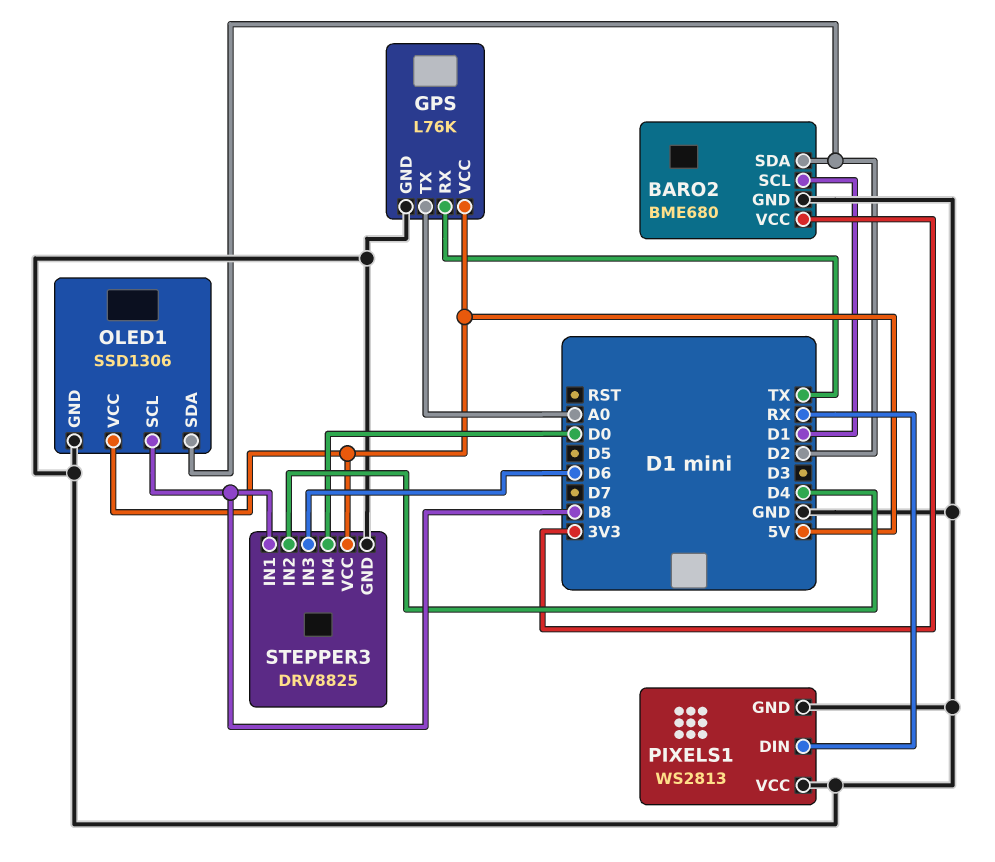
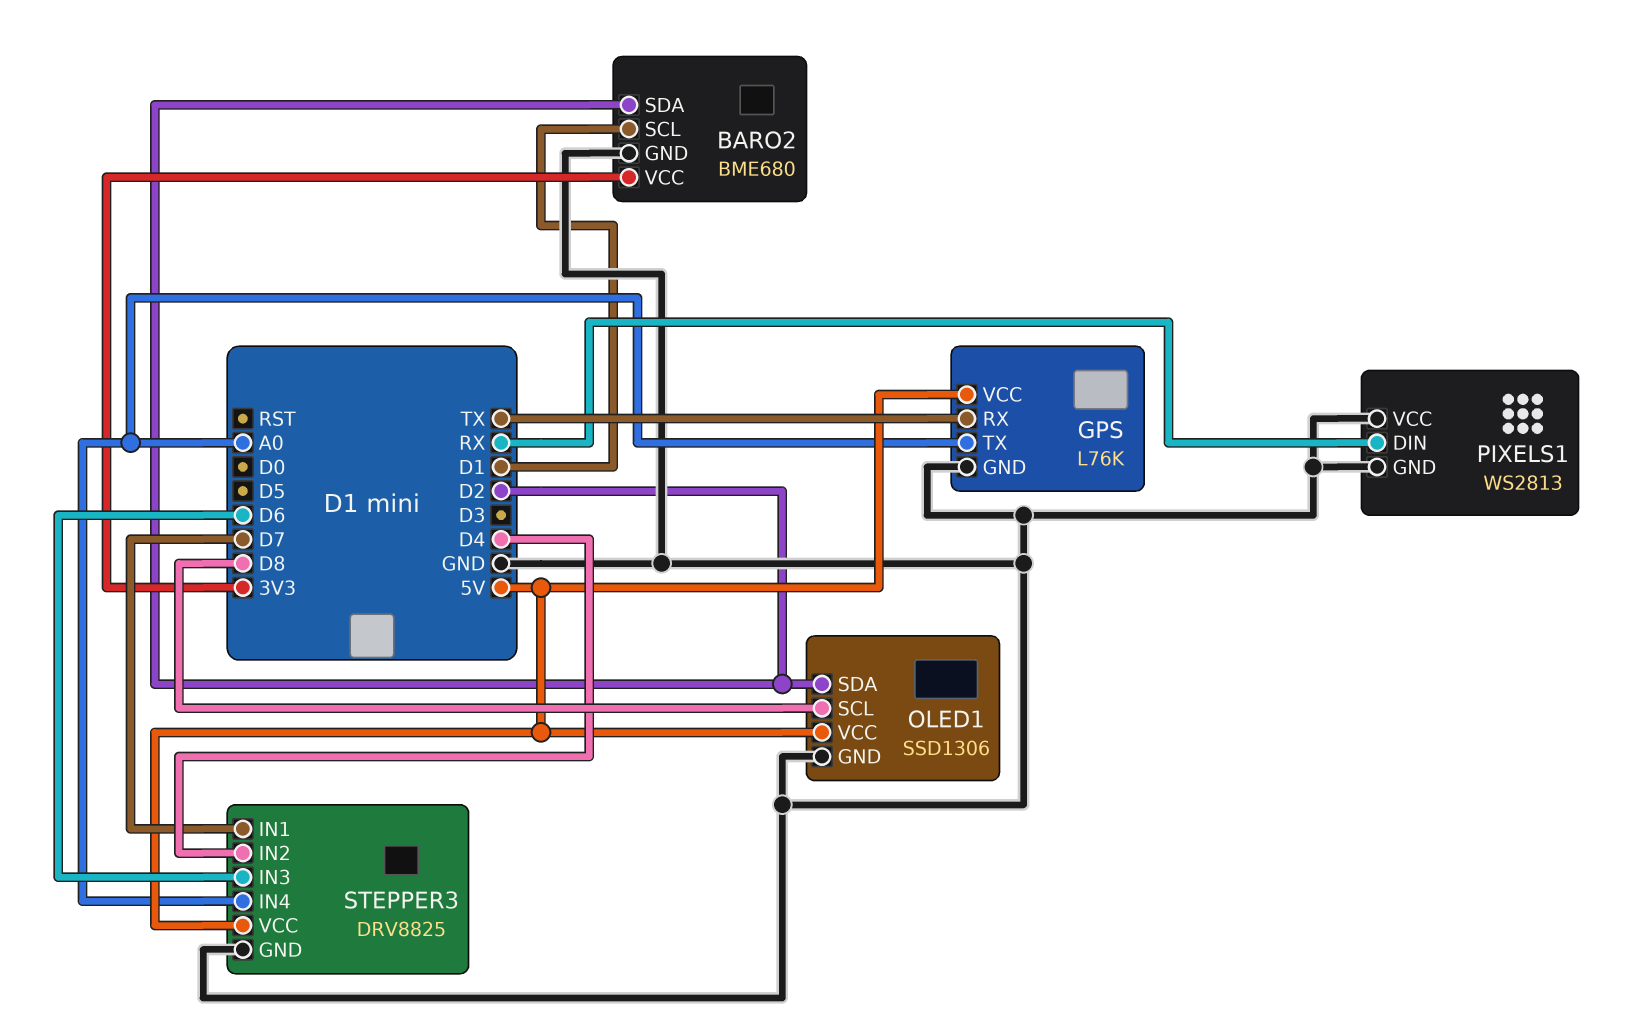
STEPPER3 pin IN1: D8 -> D7
STEPPER3 pin IN4: D0 -> A0

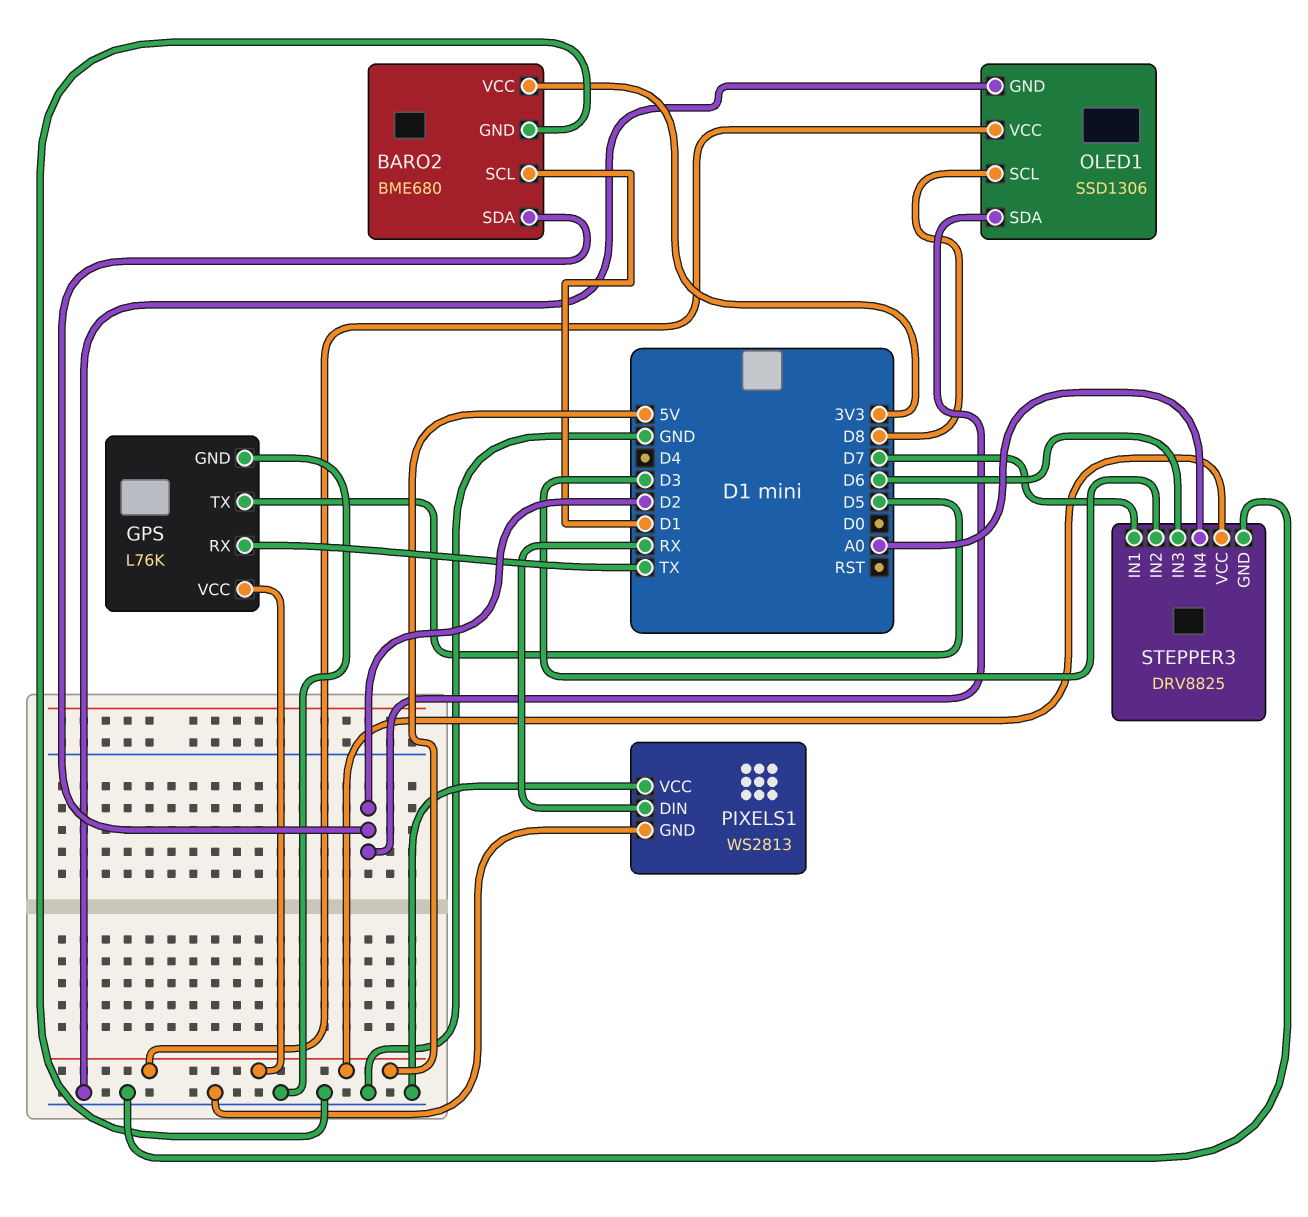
GPS pin TX: A0 -> D5
STEPPER3 pin IN2: D4 -> D3

